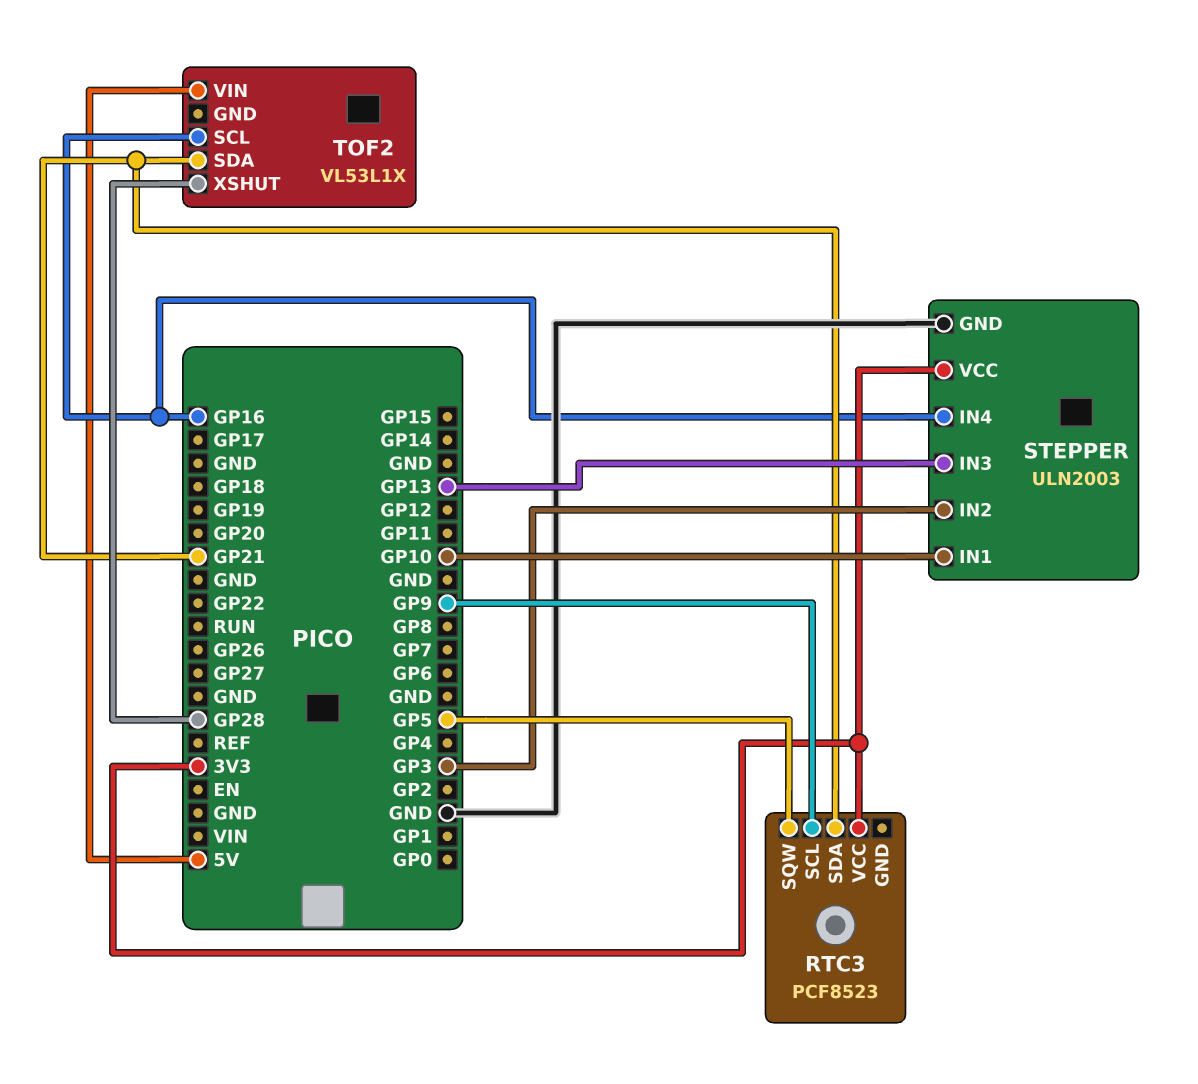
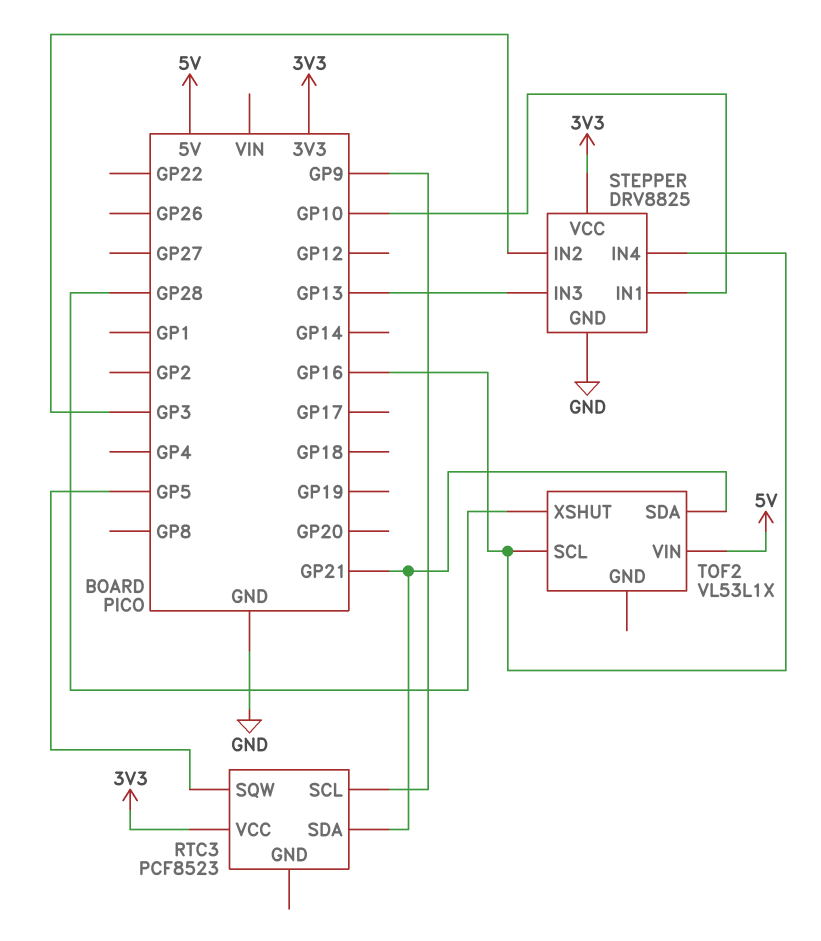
STEPPER: ULN2003 -> DRV8825

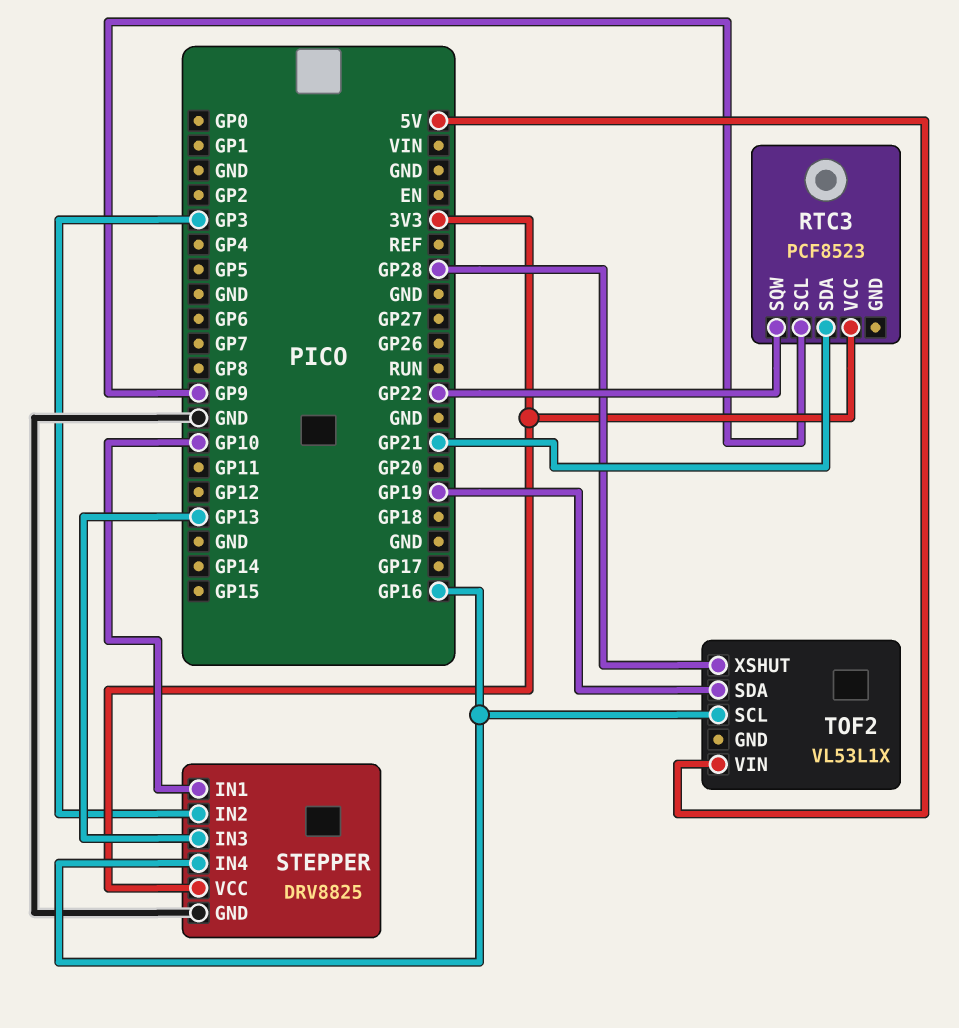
RTC3 pin SQW: GP5 -> GP22
TOF2 pin SDA: GP21 -> GP19

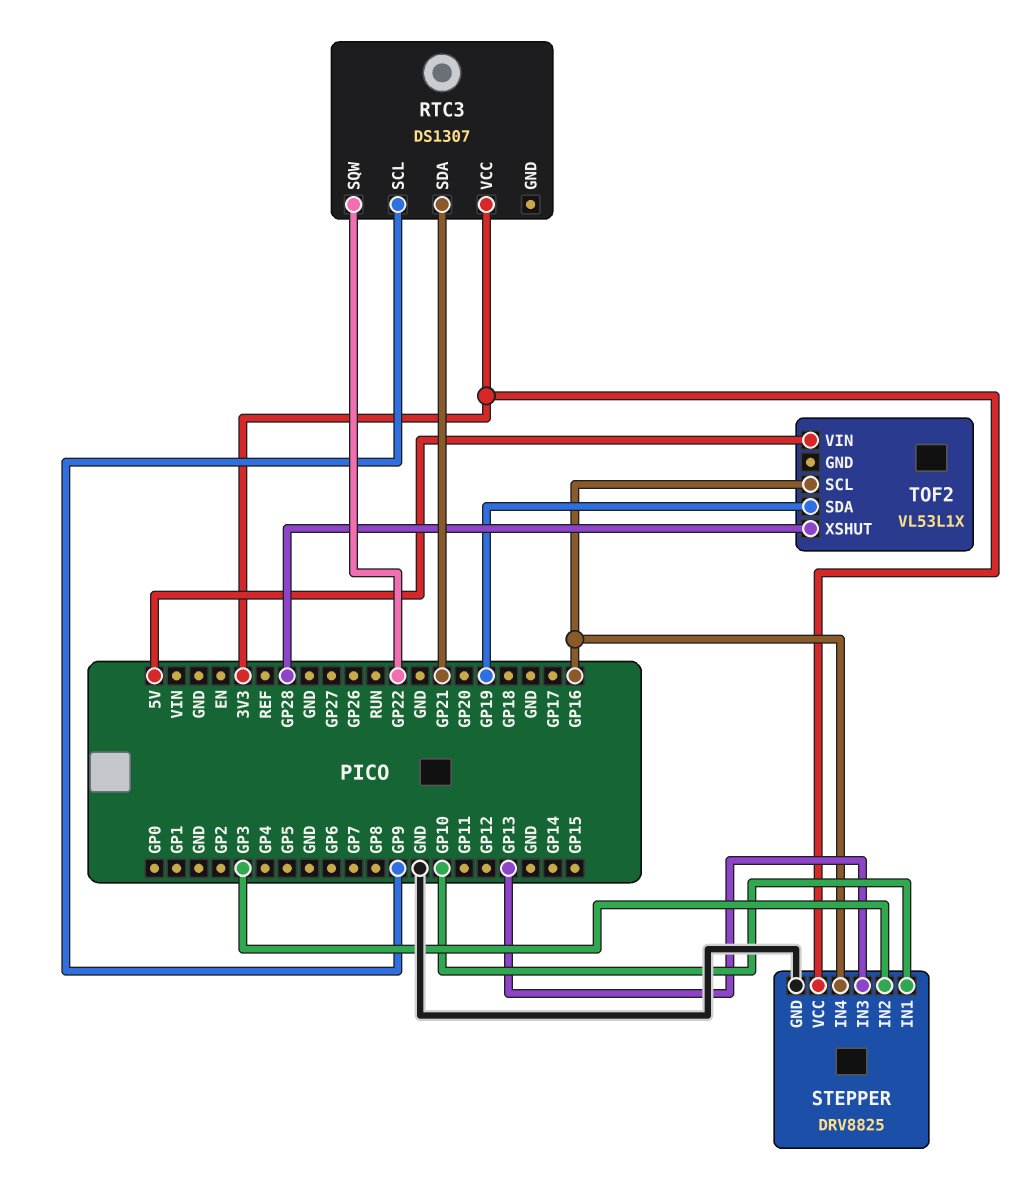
RTC3: PCF8523 -> DS1307

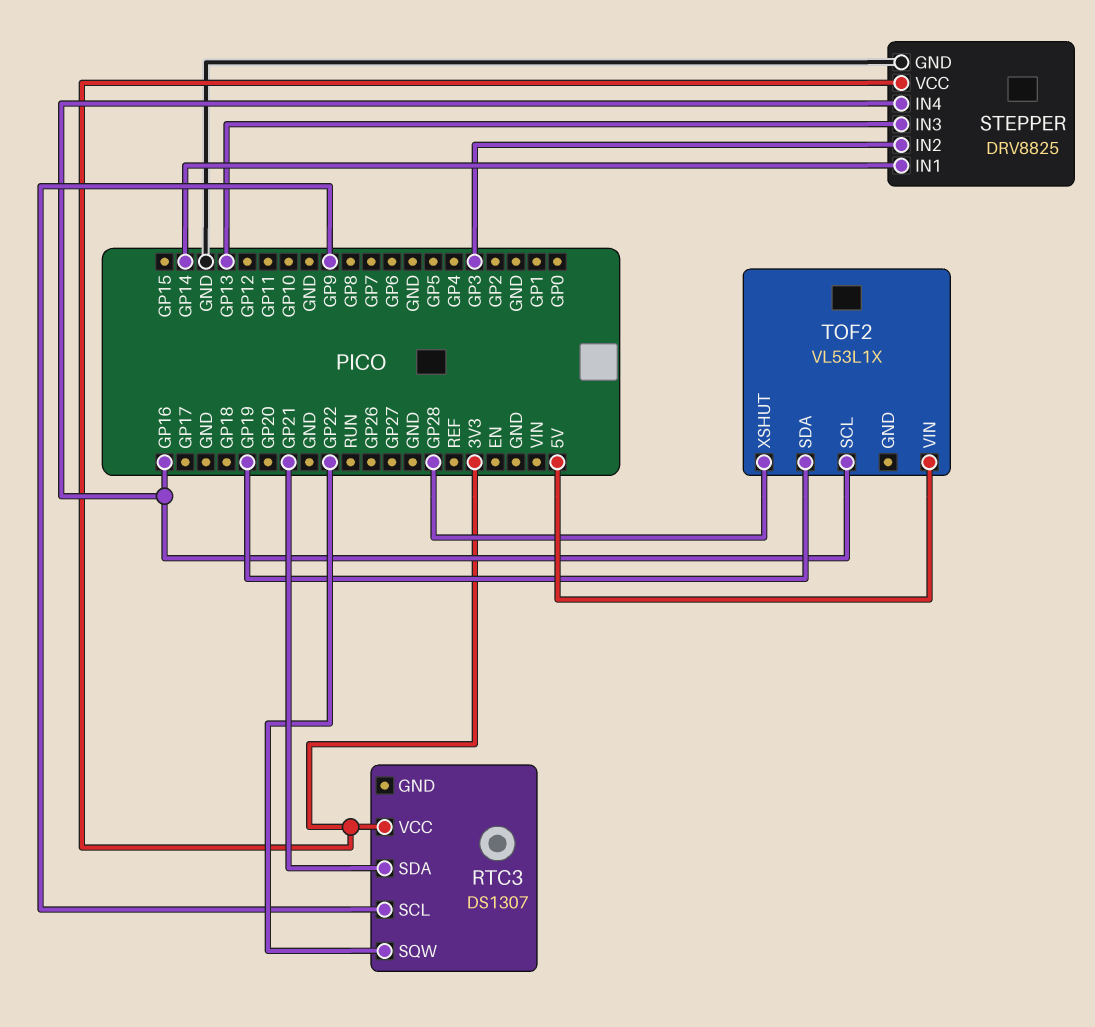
STEPPER pin IN1: GP10 -> GP14

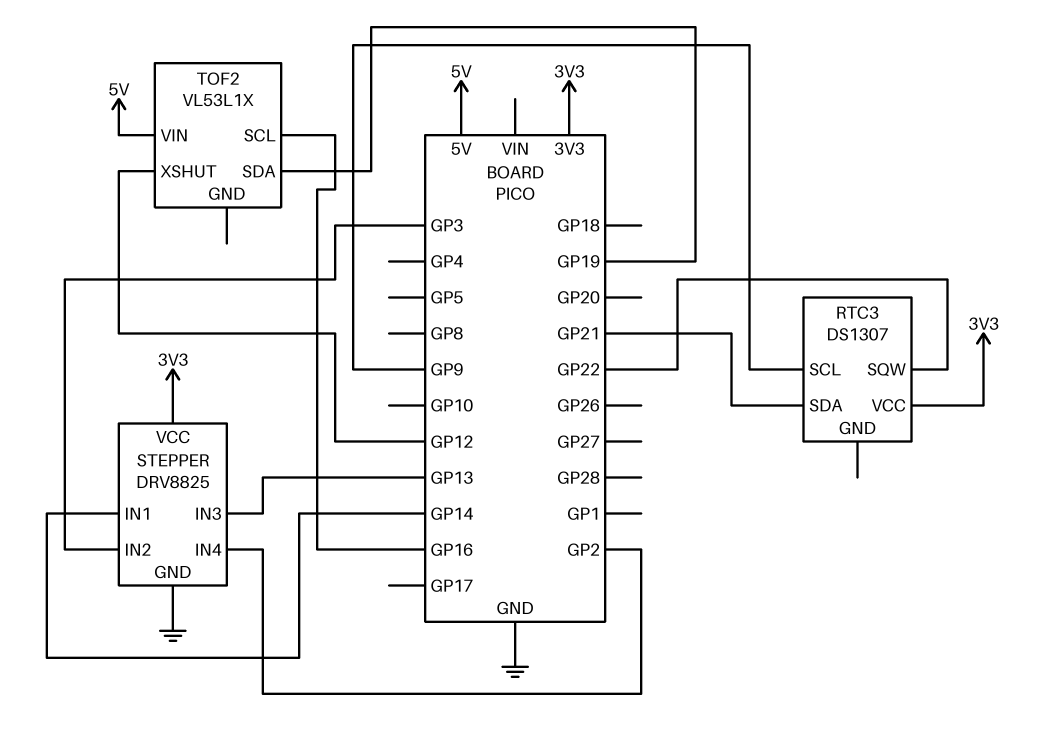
STEPPER pin IN4: GP16 -> GP2
TOF2 pin XSHUT: GP28 -> GP12

